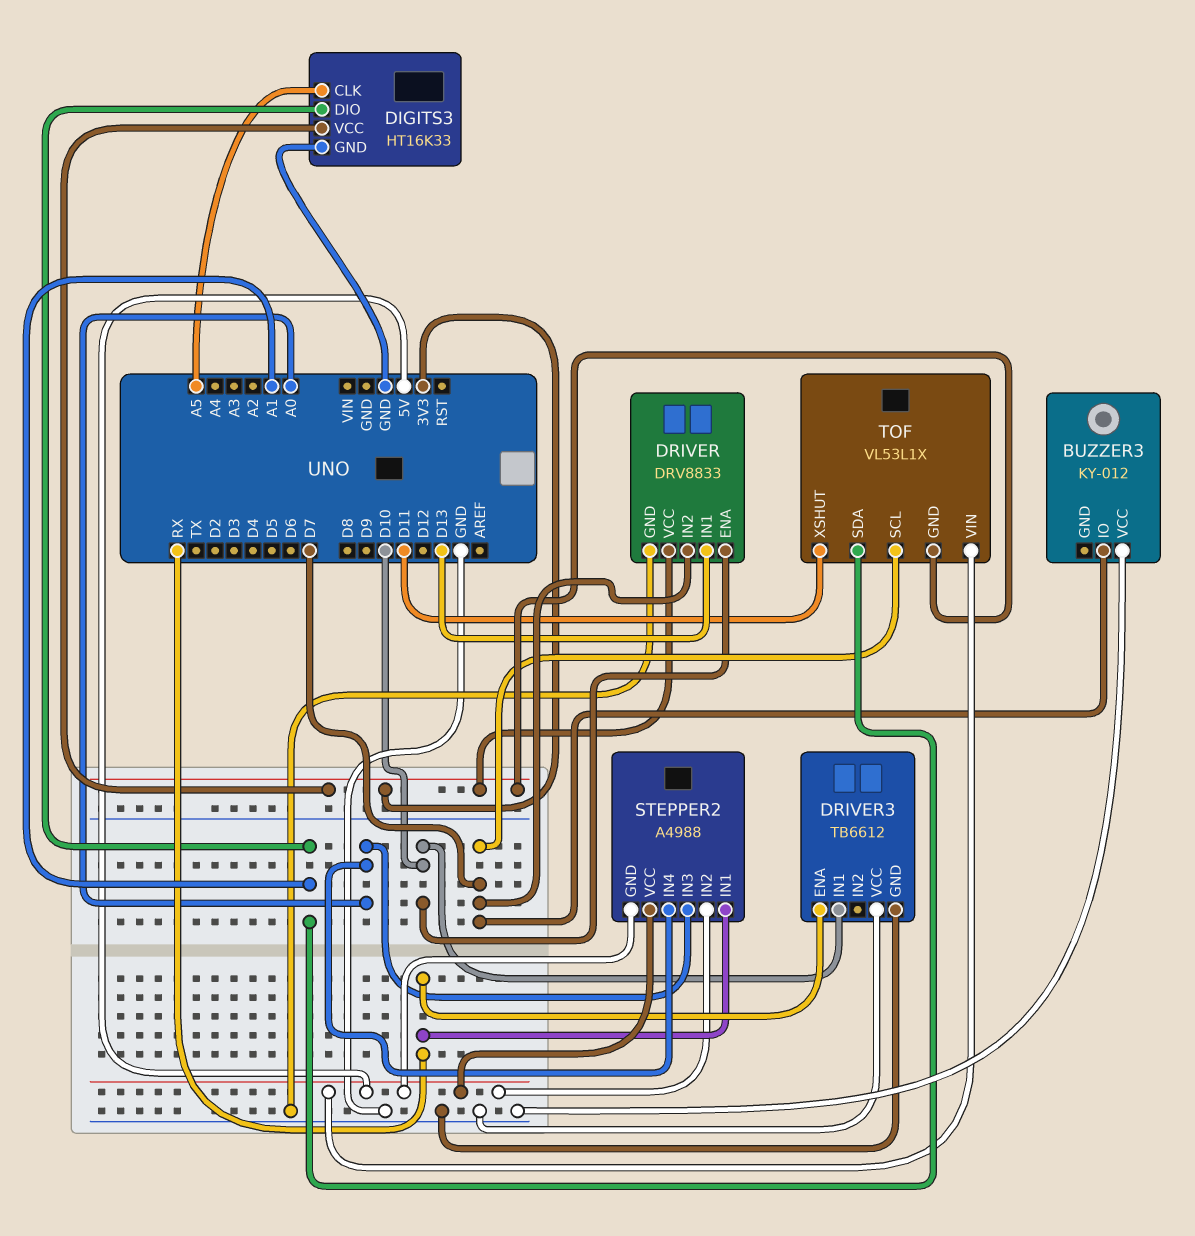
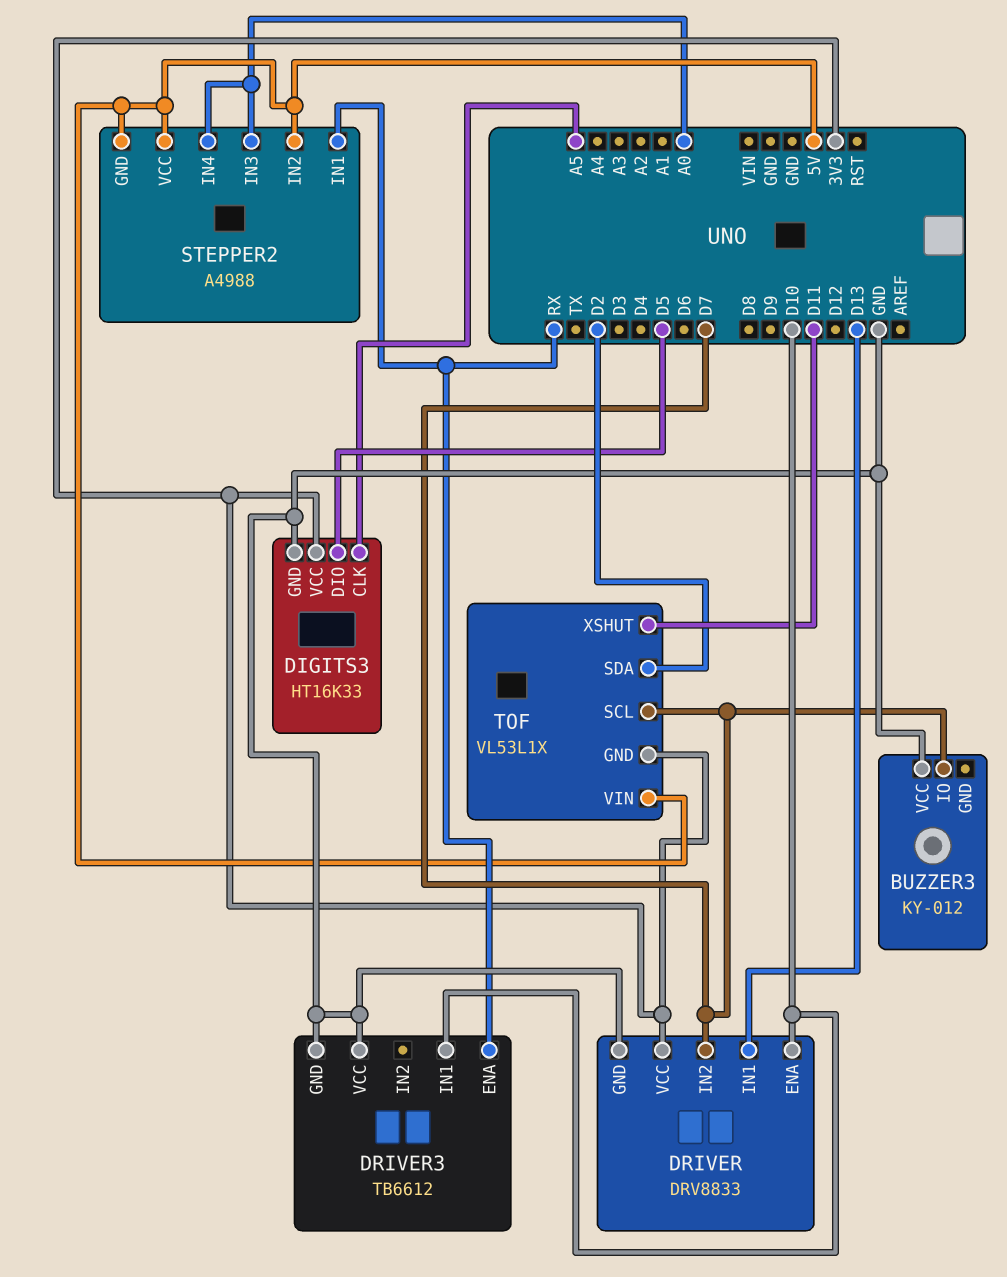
DIGITS3 pin DIO: A1 -> D5
TOF pin SDA: A1 -> D2

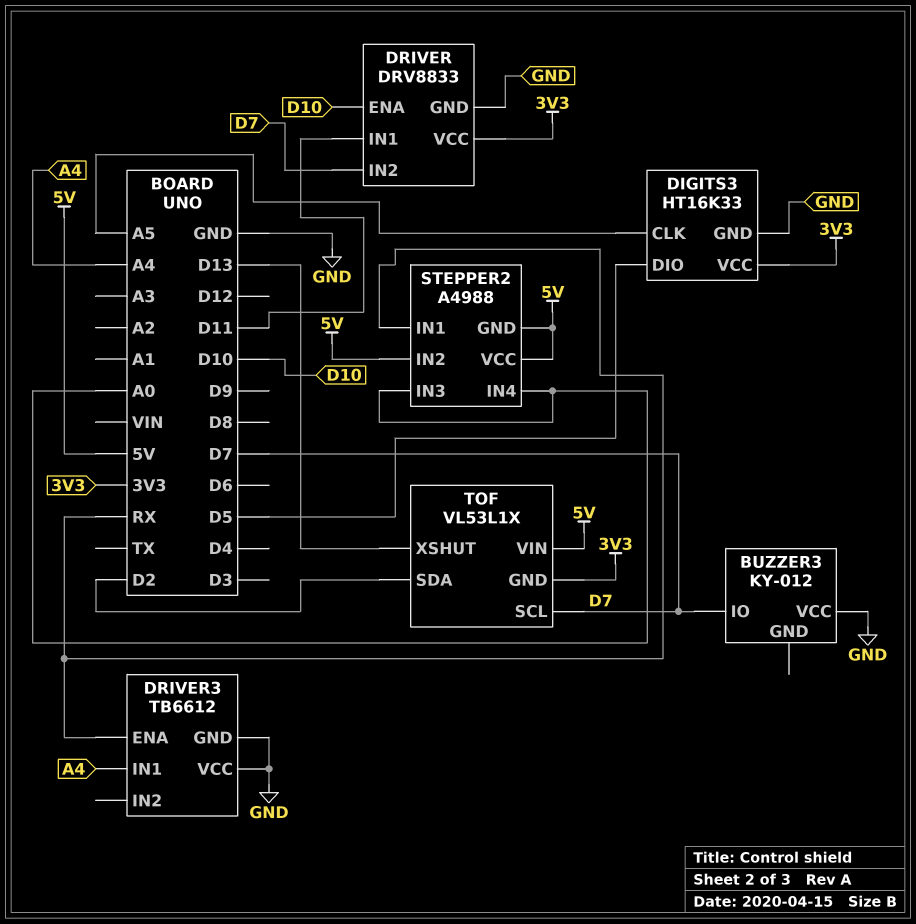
DRIVER pin IN1: D13 -> D11
DRIVER3 pin IN1: D10 -> A4
TOF pin XSHUT: D11 -> D13

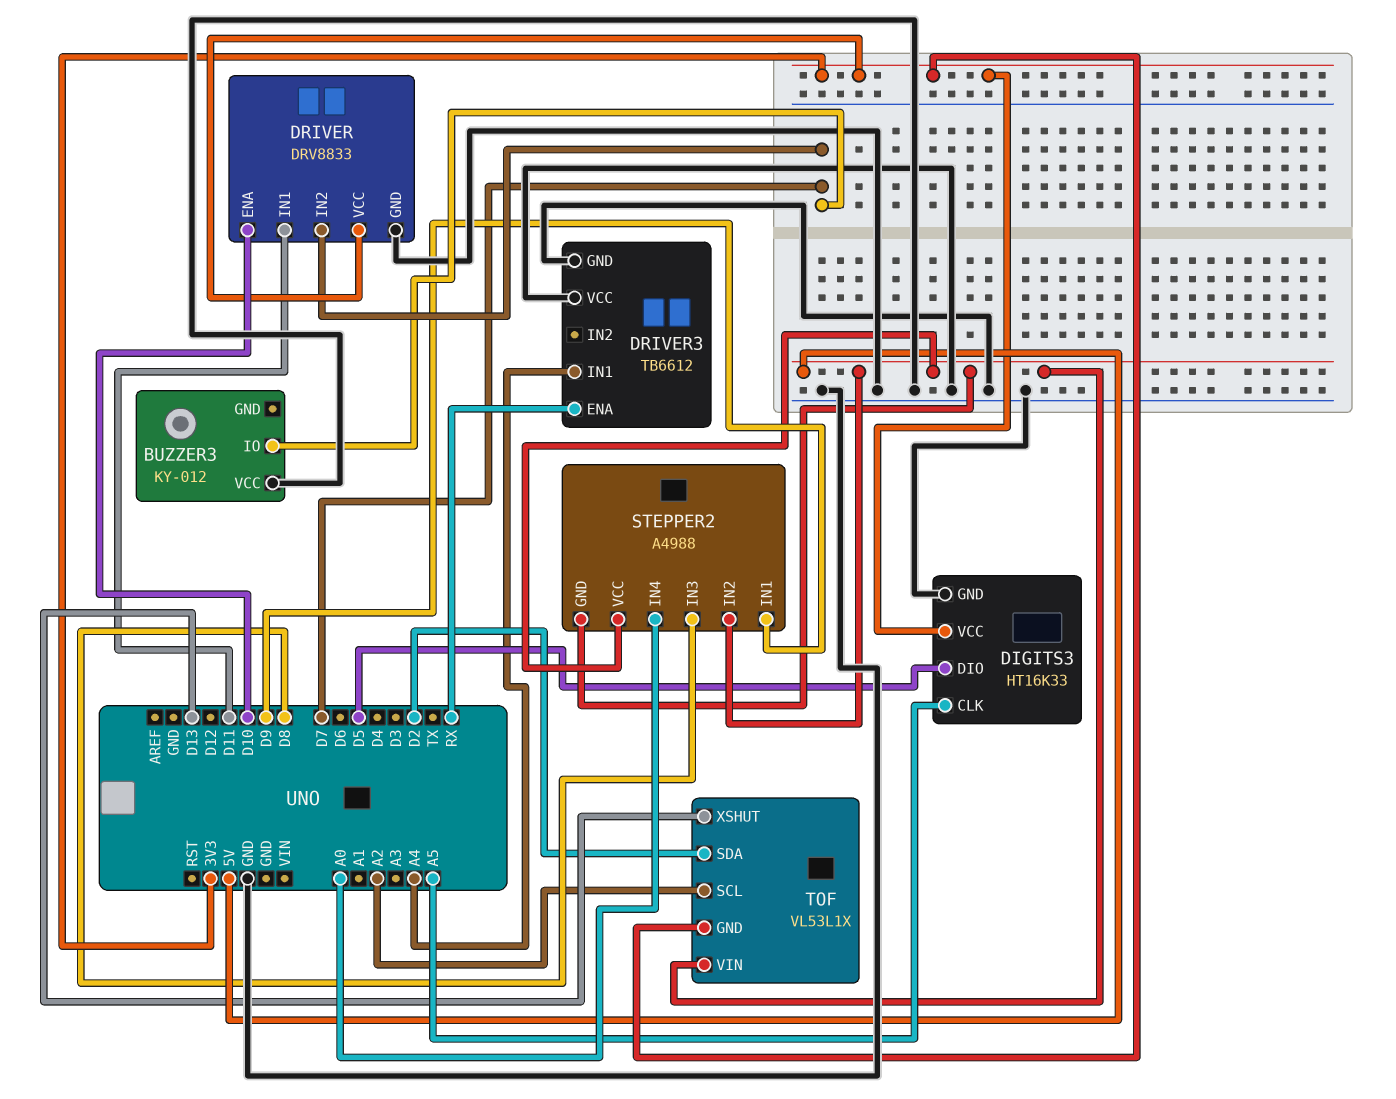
STEPPER2 pin IN1: RX -> D9
STEPPER2 pin IN3: A0 -> D8
TOF pin SCL: D7 -> A2

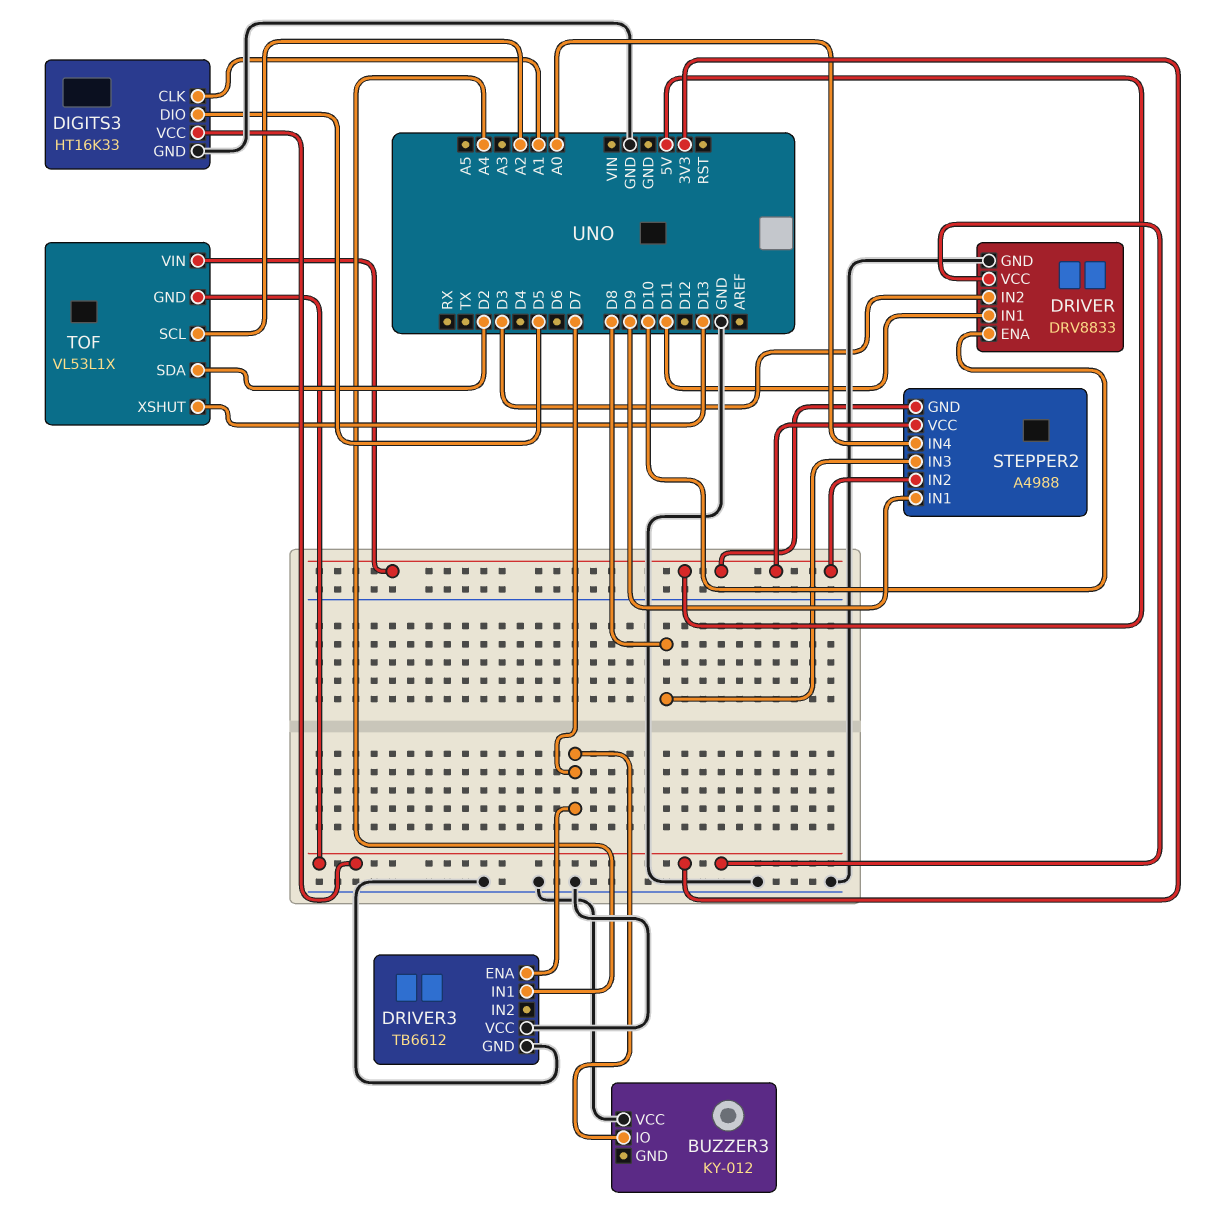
DIGITS3 pin CLK: A5 -> A1
DRIVER pin IN2: D7 -> D3
DRIVER3 pin ENA: RX -> D7

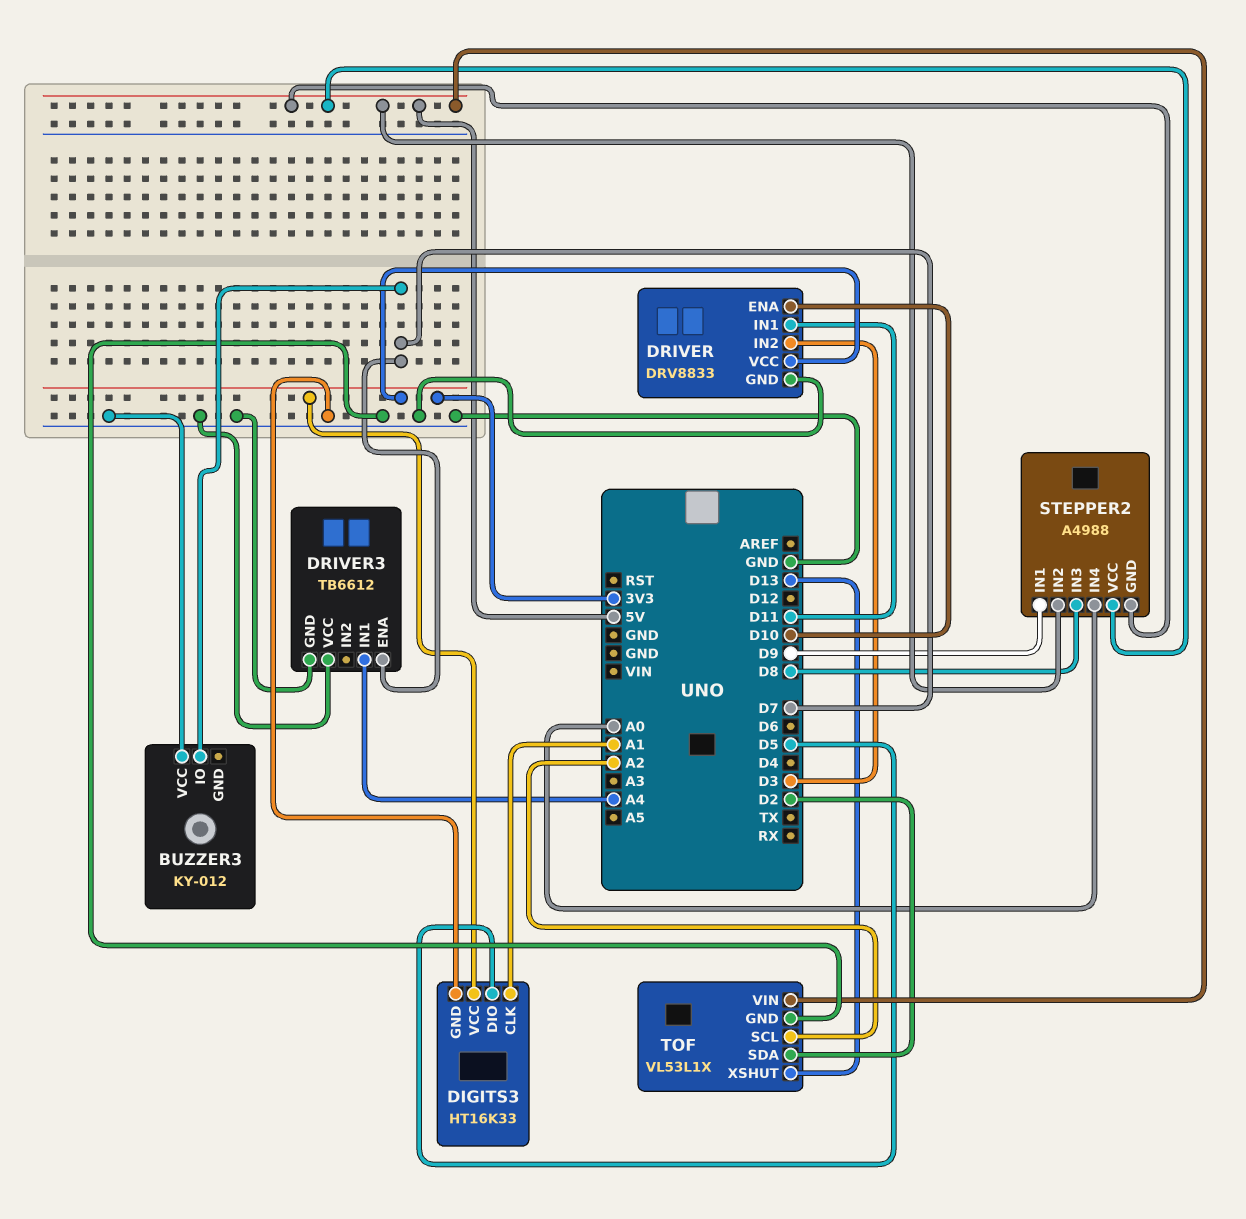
TOF pin GND: 3V3 -> GND

